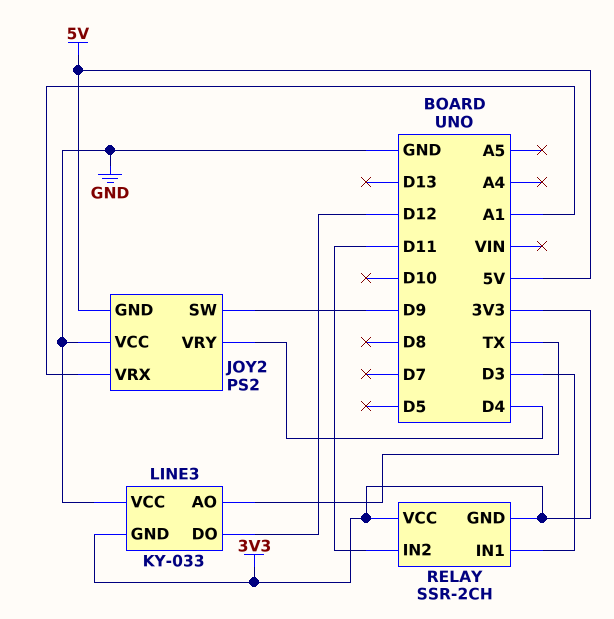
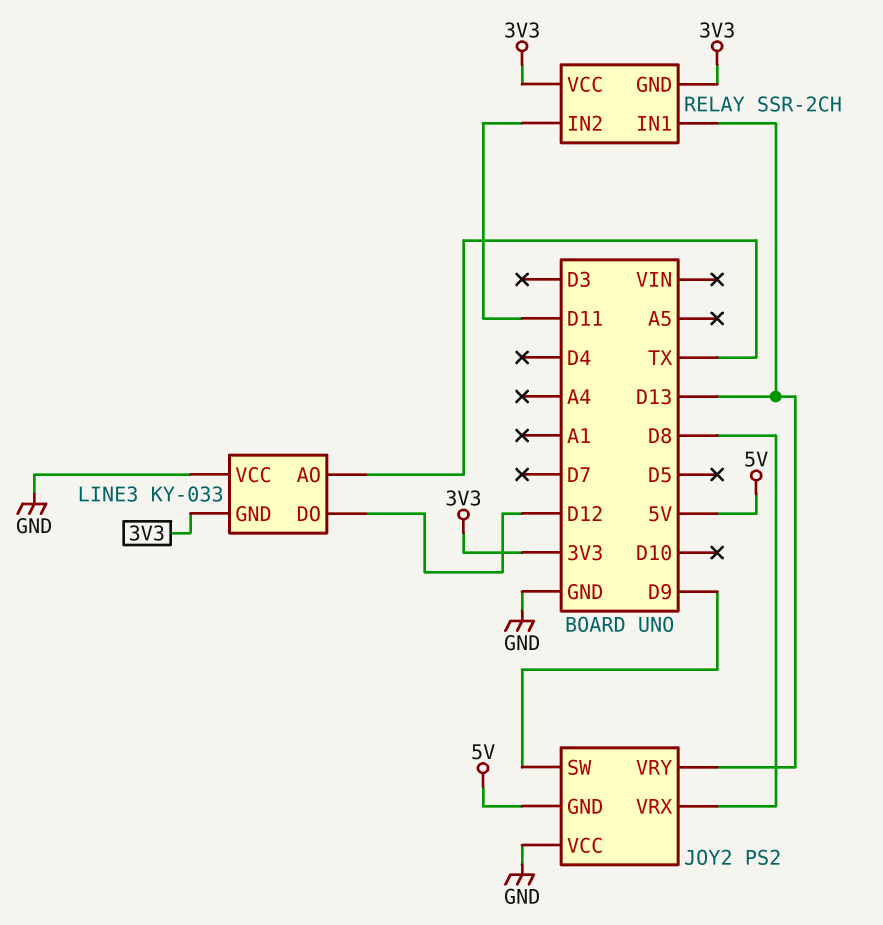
JOY2 pin VRX: A1 -> D8
JOY2 pin VRY: D4 -> D13
RELAY pin IN1: D3 -> D13

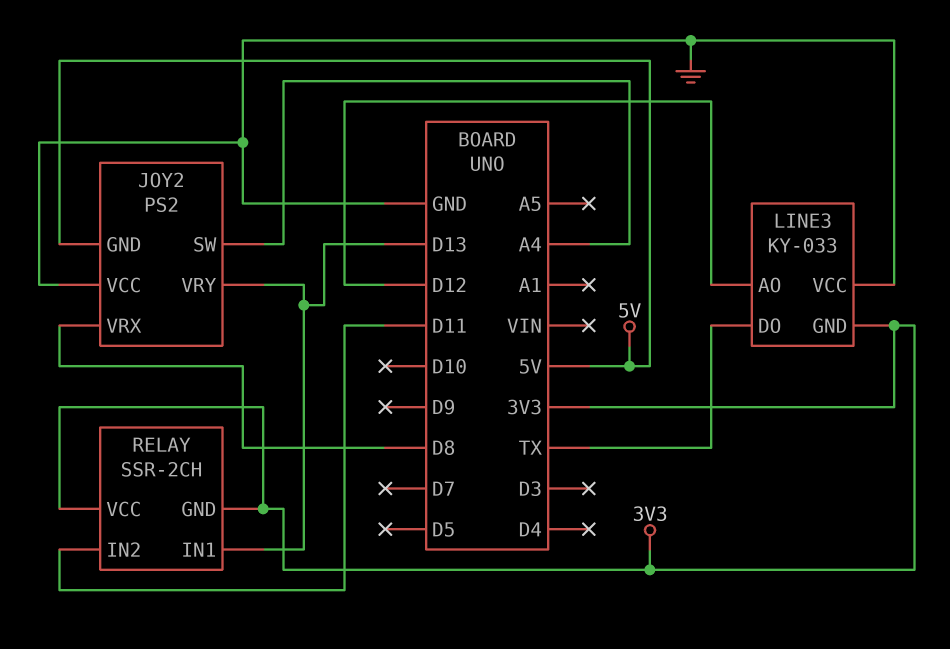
JOY2 pin SW: D9 -> A4
LINE3 pin AO: TX -> D12
LINE3 pin DO: D12 -> TX

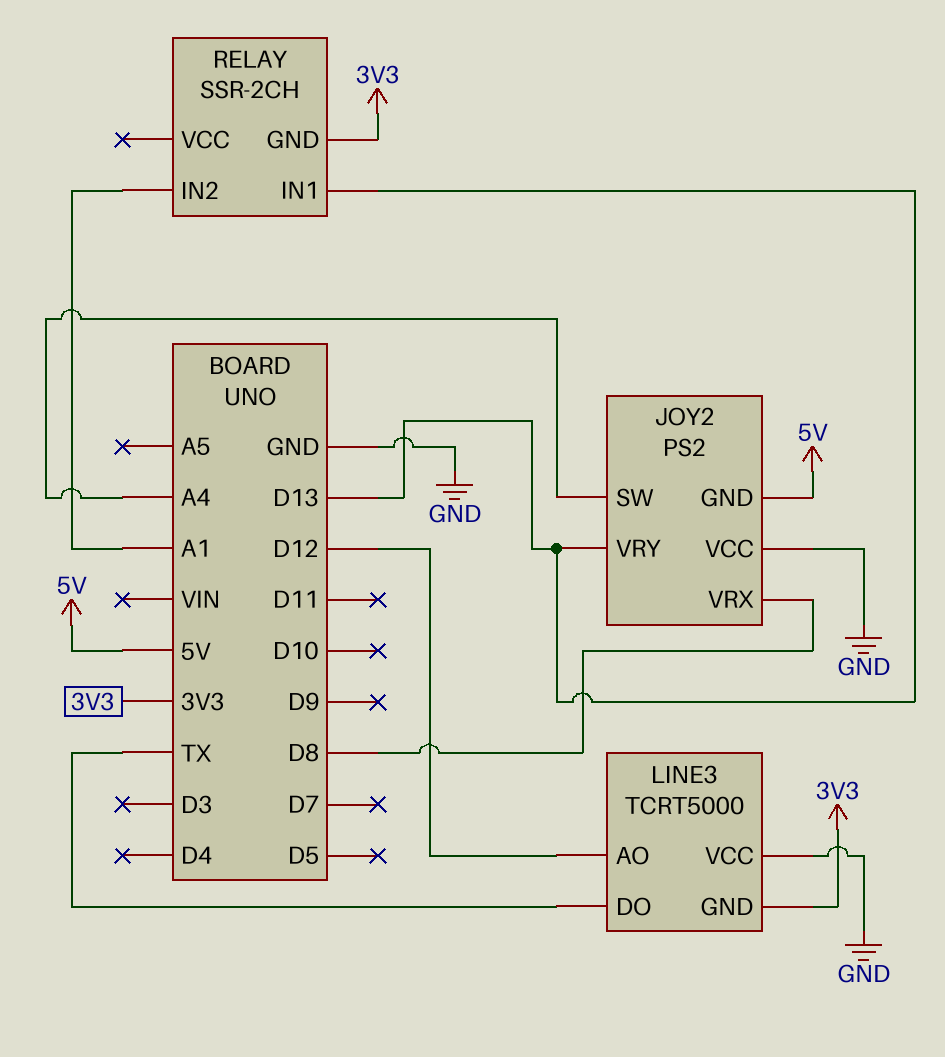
LINE3: KY-033 -> TCRT5000
RELAY pin IN2: D11 -> A1
RELAY pin VCC: 3V3 -> none

